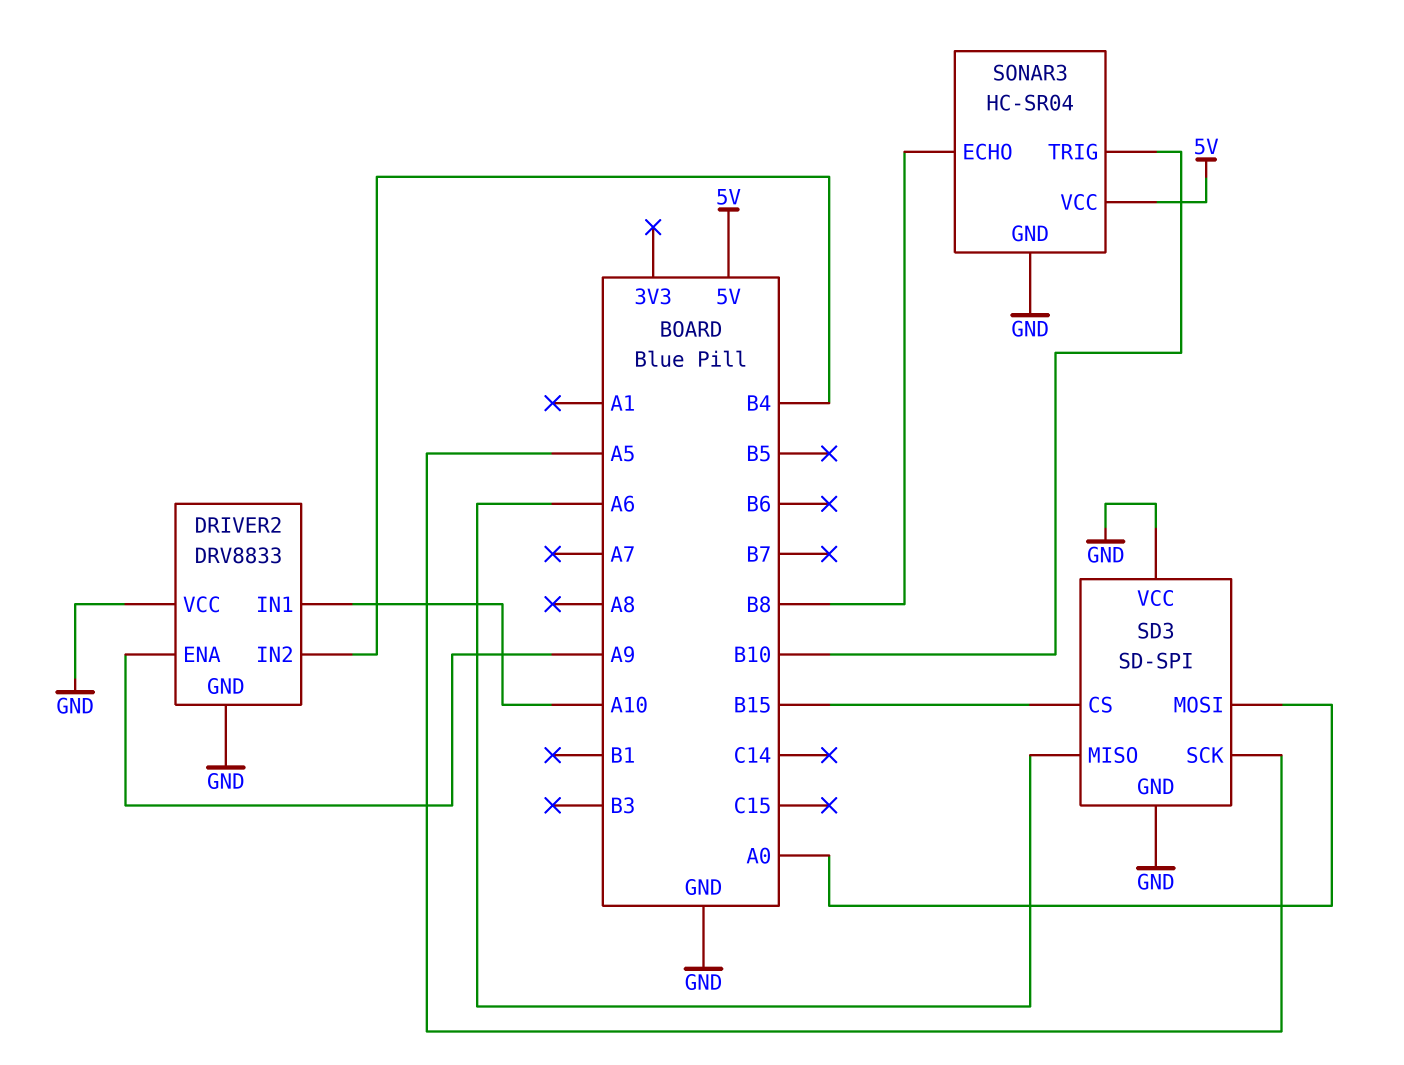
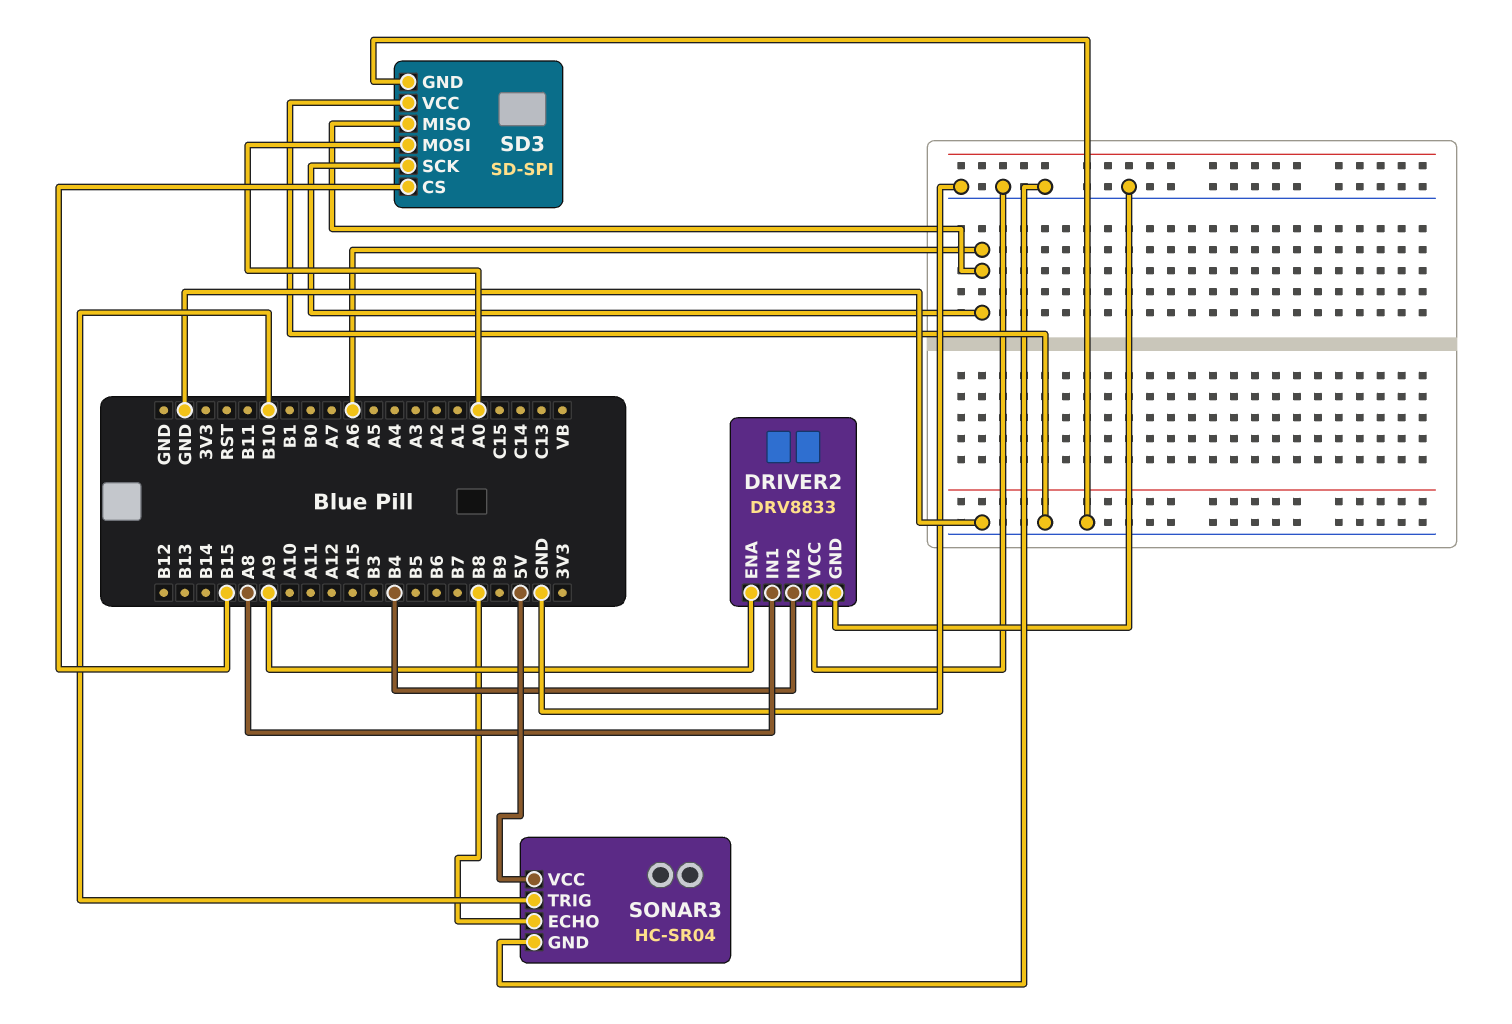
DRIVER2 pin IN1: A10 -> A8
SD3 pin SCK: A5 -> A6

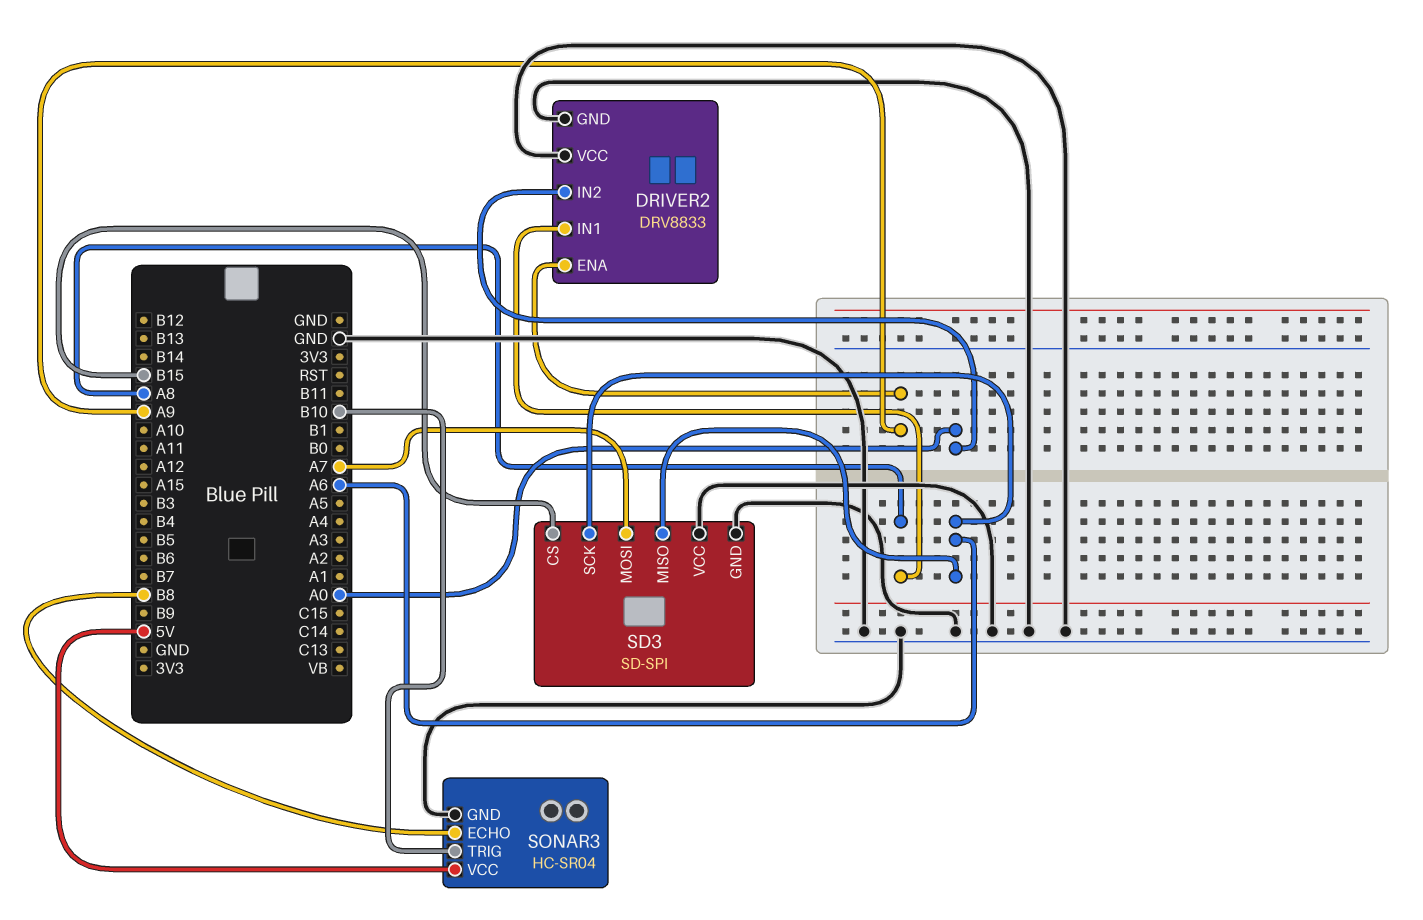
DRIVER2 pin IN2: B4 -> A0
SD3 pin MOSI: A0 -> A7

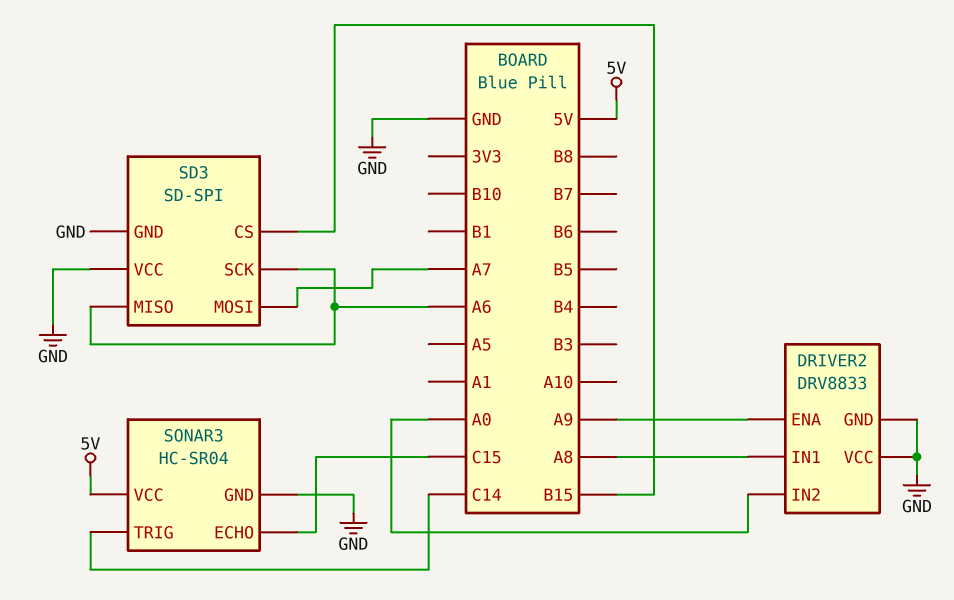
SONAR3 pin ECHO: B8 -> C15
SONAR3 pin TRIG: B10 -> C14

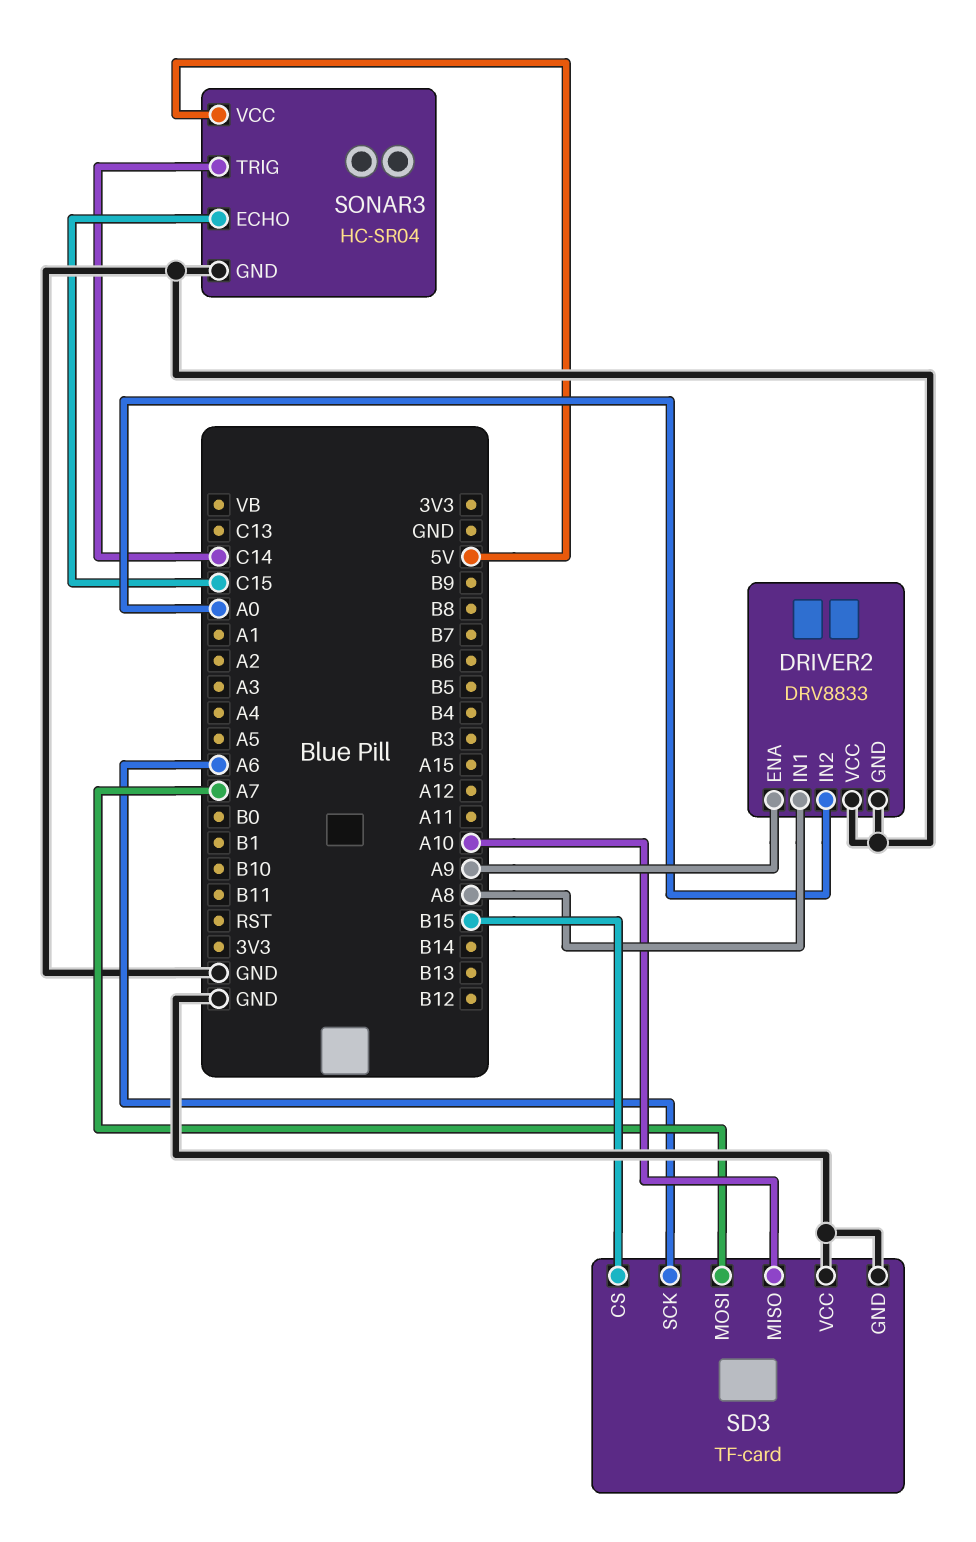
SD3: SD-SPI -> TF-card
SD3 pin MISO: A6 -> A10

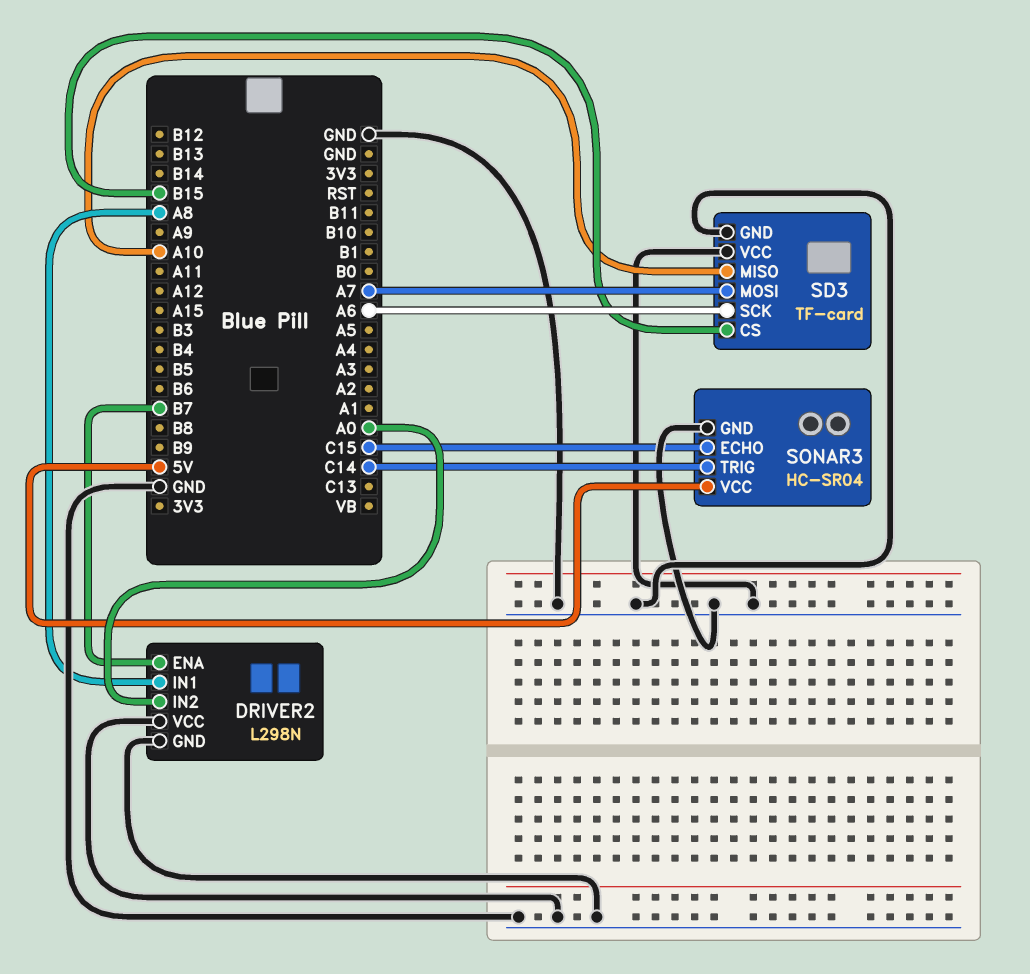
DRIVER2: DRV8833 -> L298N
DRIVER2 pin ENA: A9 -> B7

